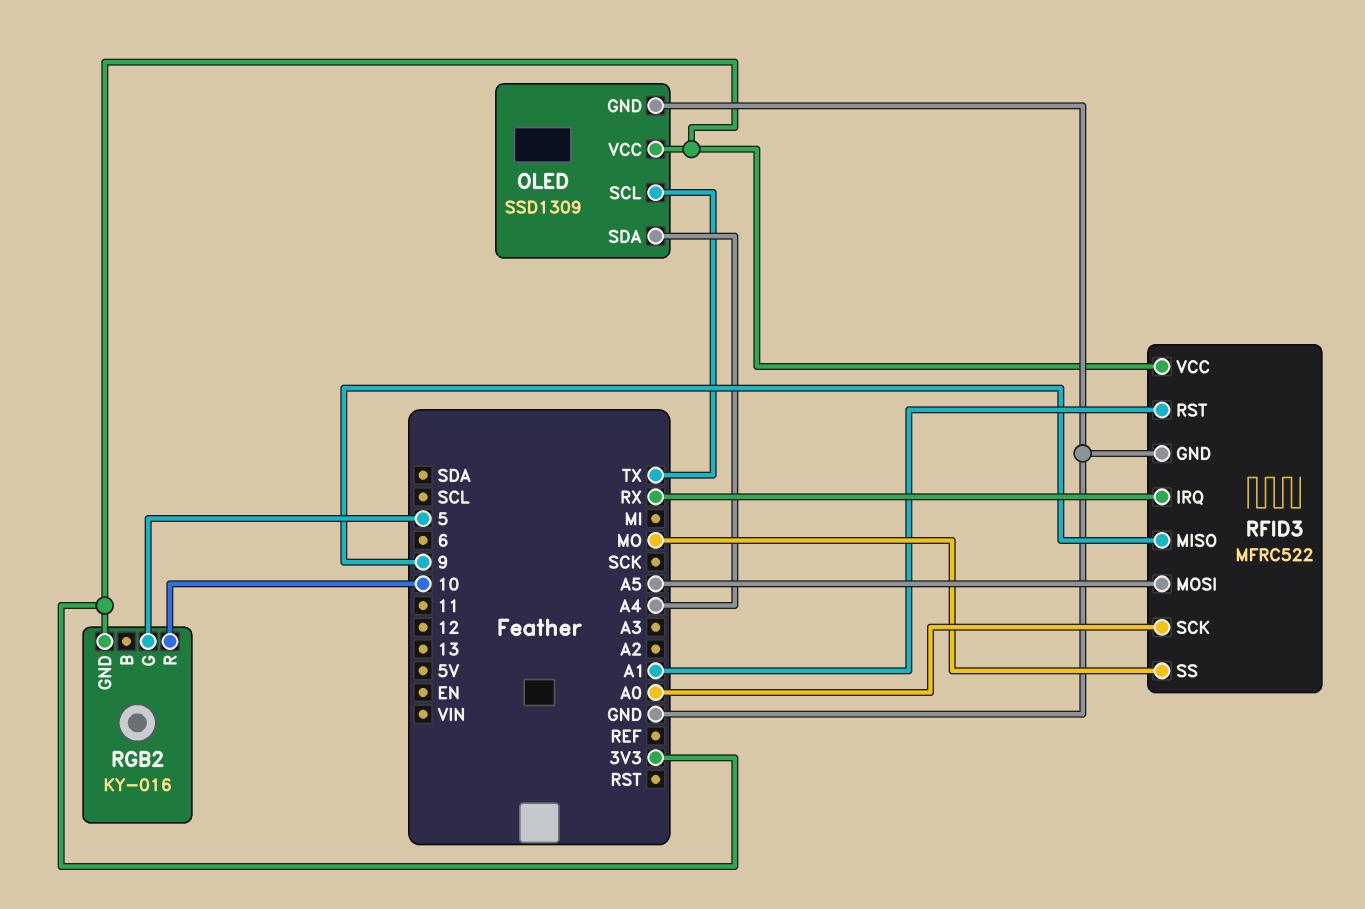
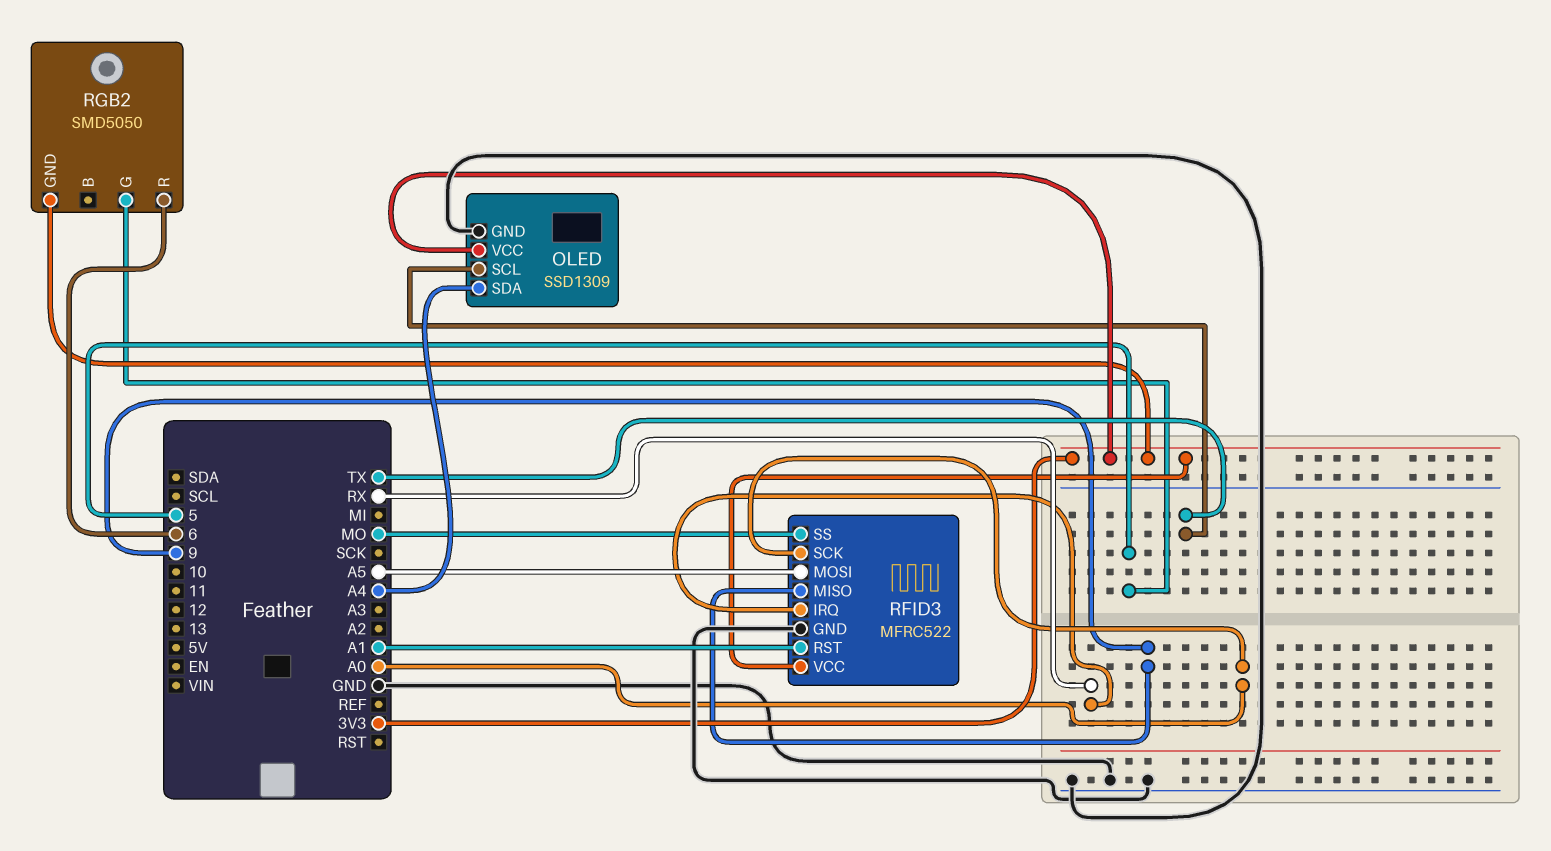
RGB2: KY-016 -> SMD5050
RGB2 pin R: 10 -> 6

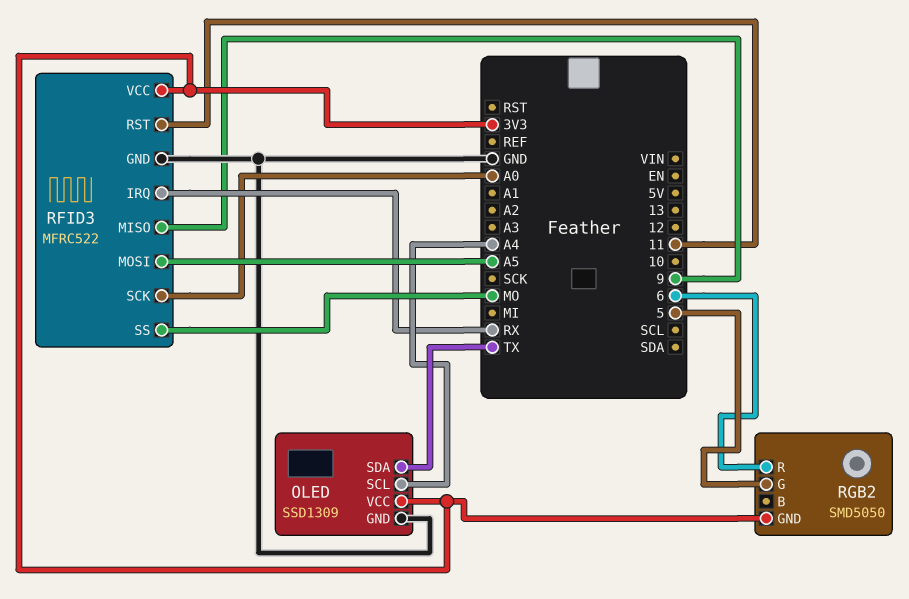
OLED pin SCL: TX -> A4
OLED pin SDA: A4 -> TX
RFID3 pin RST: A1 -> 11

